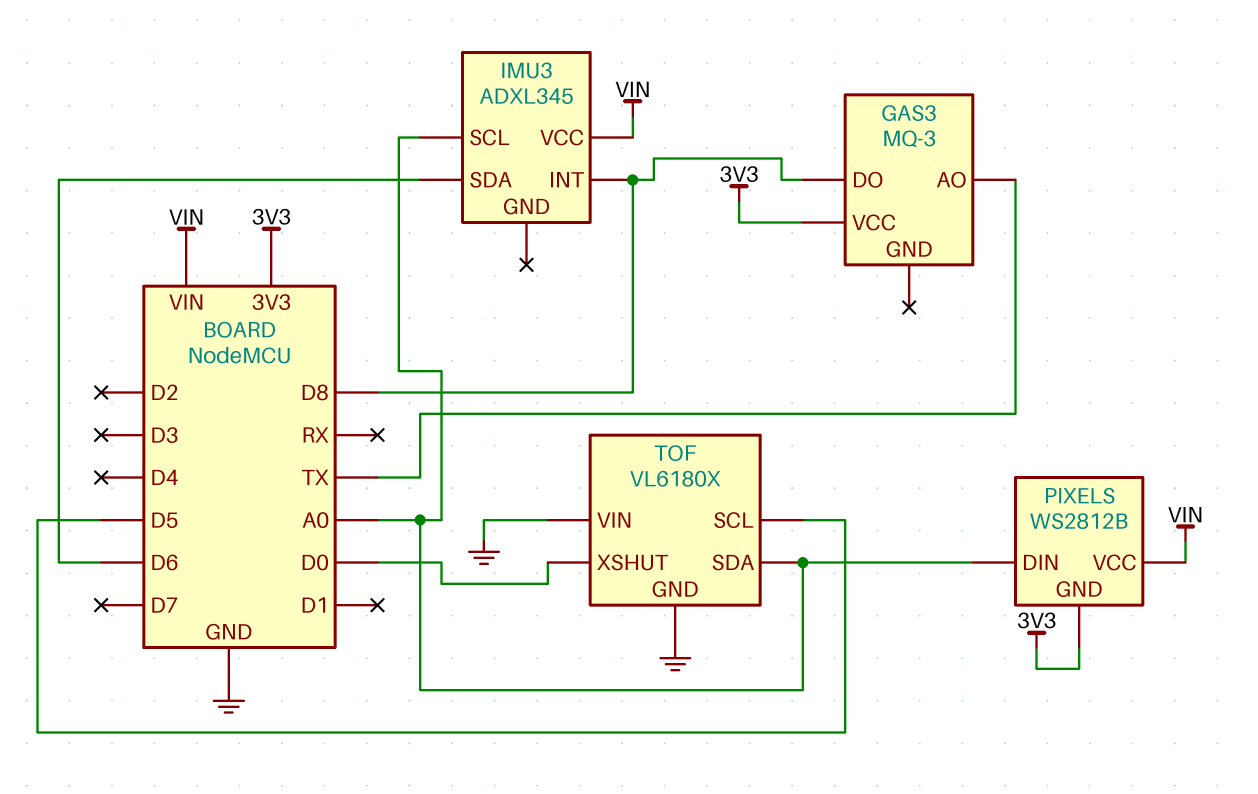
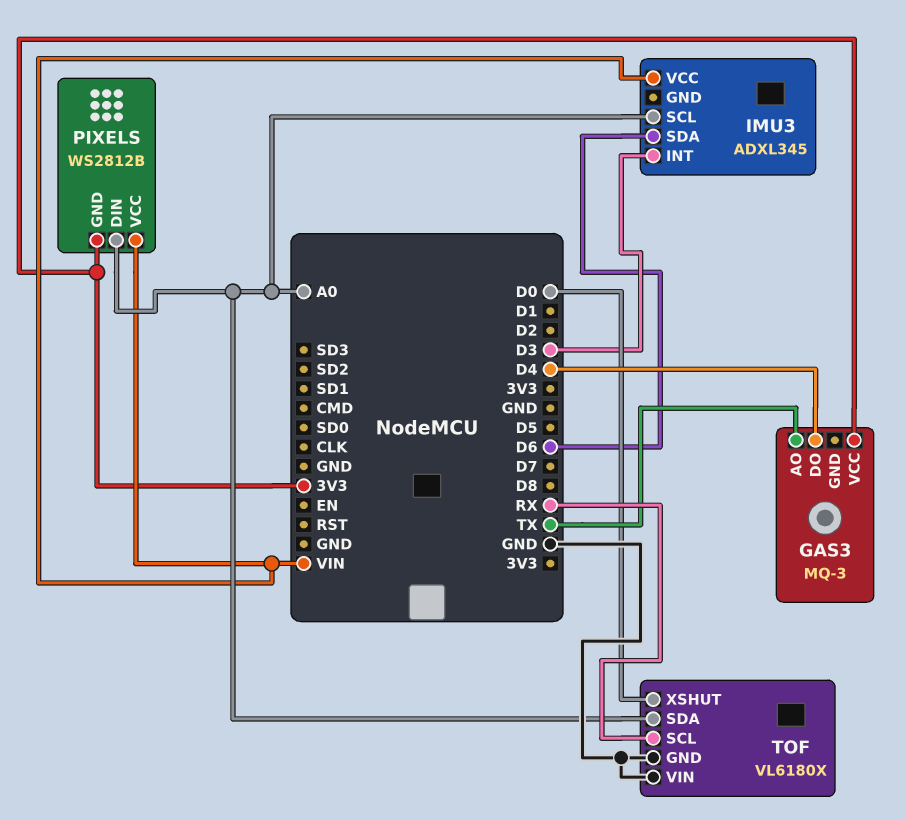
GAS3 pin DO: D8 -> D4
IMU3 pin INT: D8 -> D3
TOF pin SCL: D5 -> RX

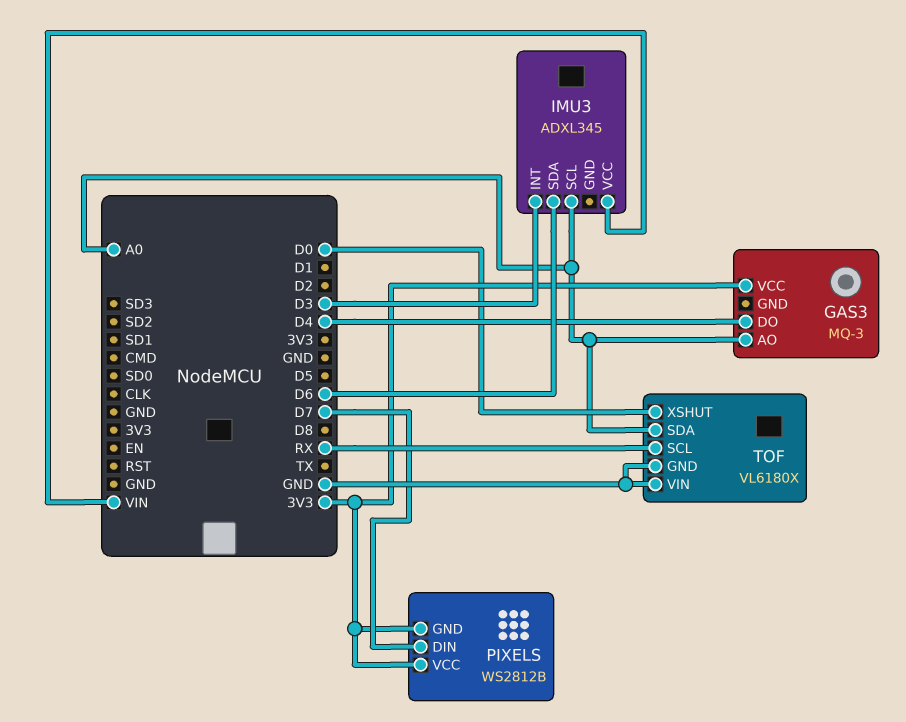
GAS3 pin AO: TX -> A0
PIXELS pin DIN: A0 -> D7
PIXELS pin VCC: VIN -> 3V3

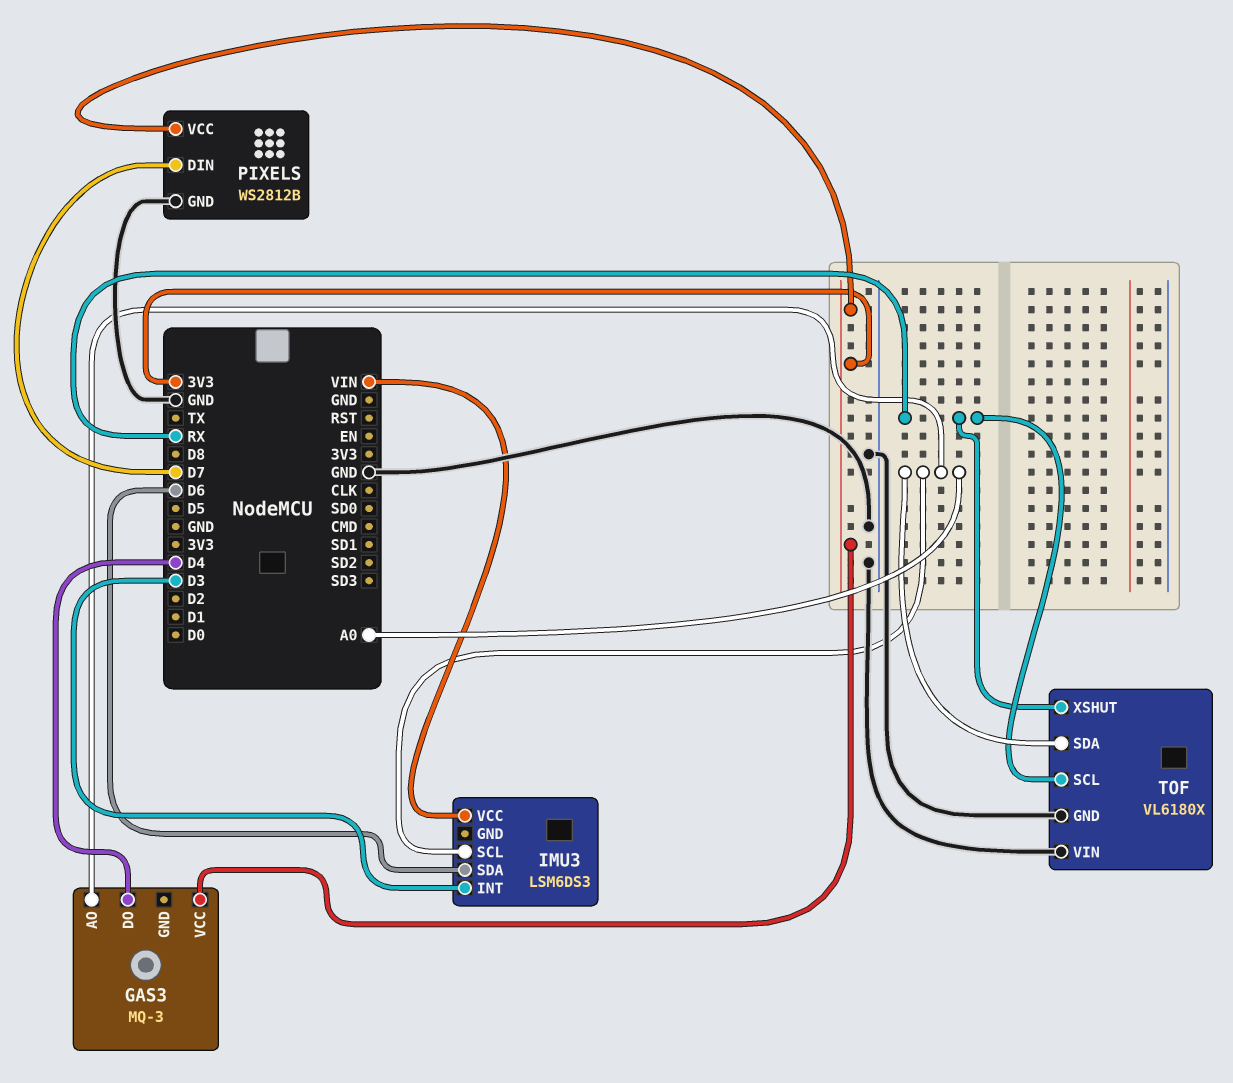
IMU3: ADXL345 -> LSM6DS3
PIXELS pin GND: 3V3 -> GND
TOF pin XSHUT: D0 -> RX

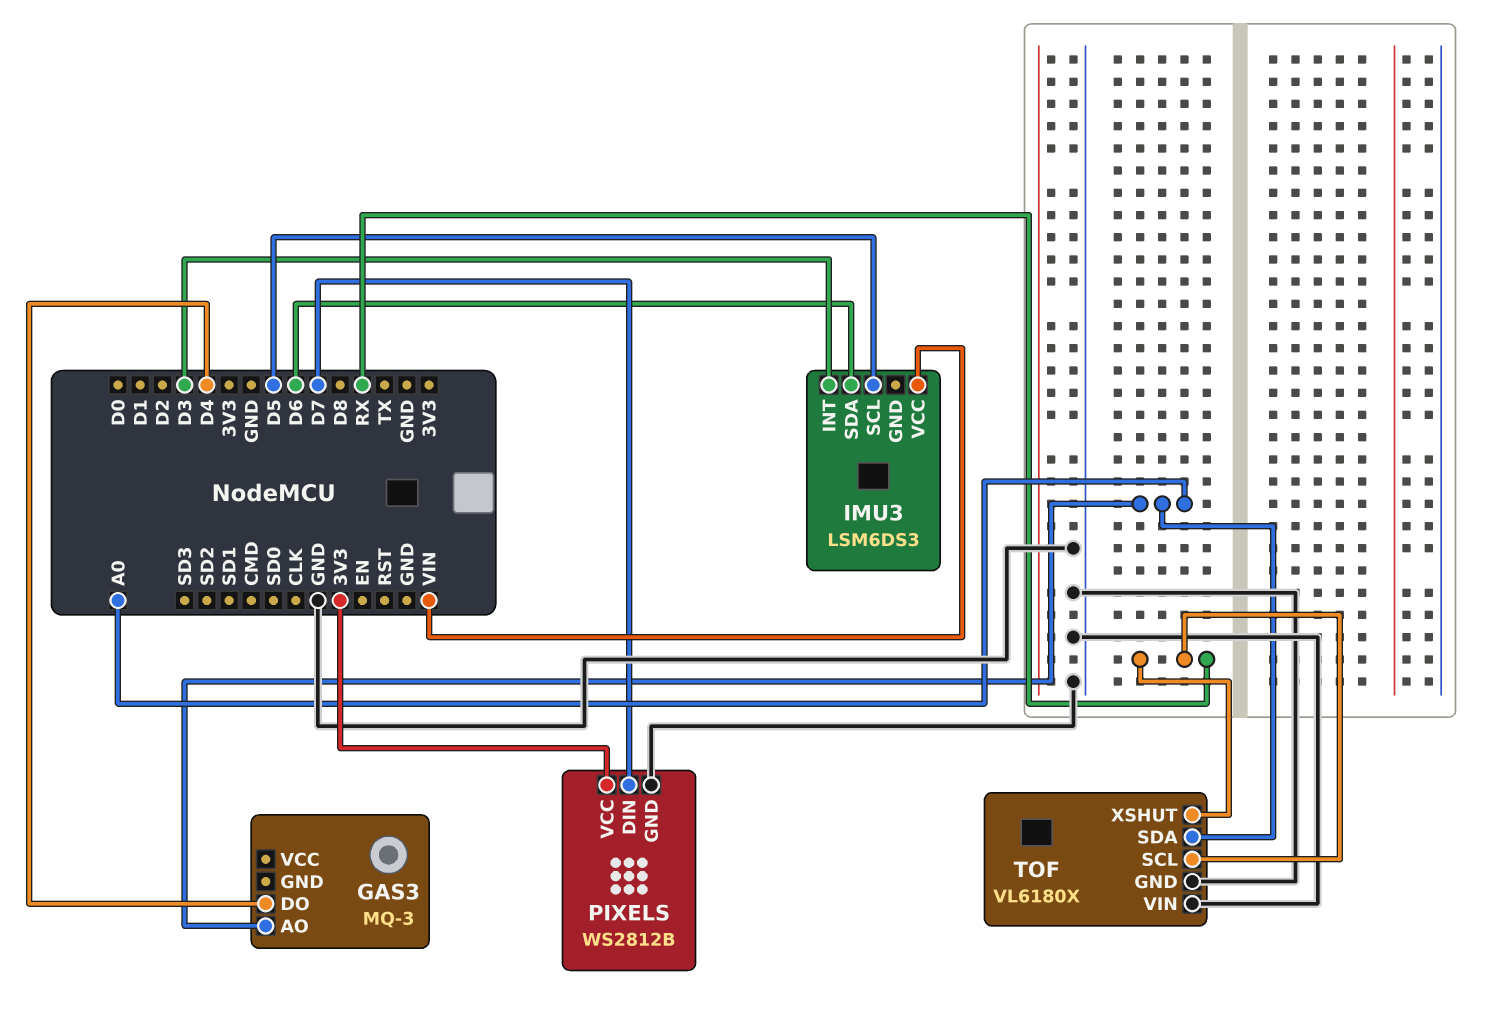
GAS3 pin VCC: 3V3 -> none
IMU3 pin SCL: A0 -> D5

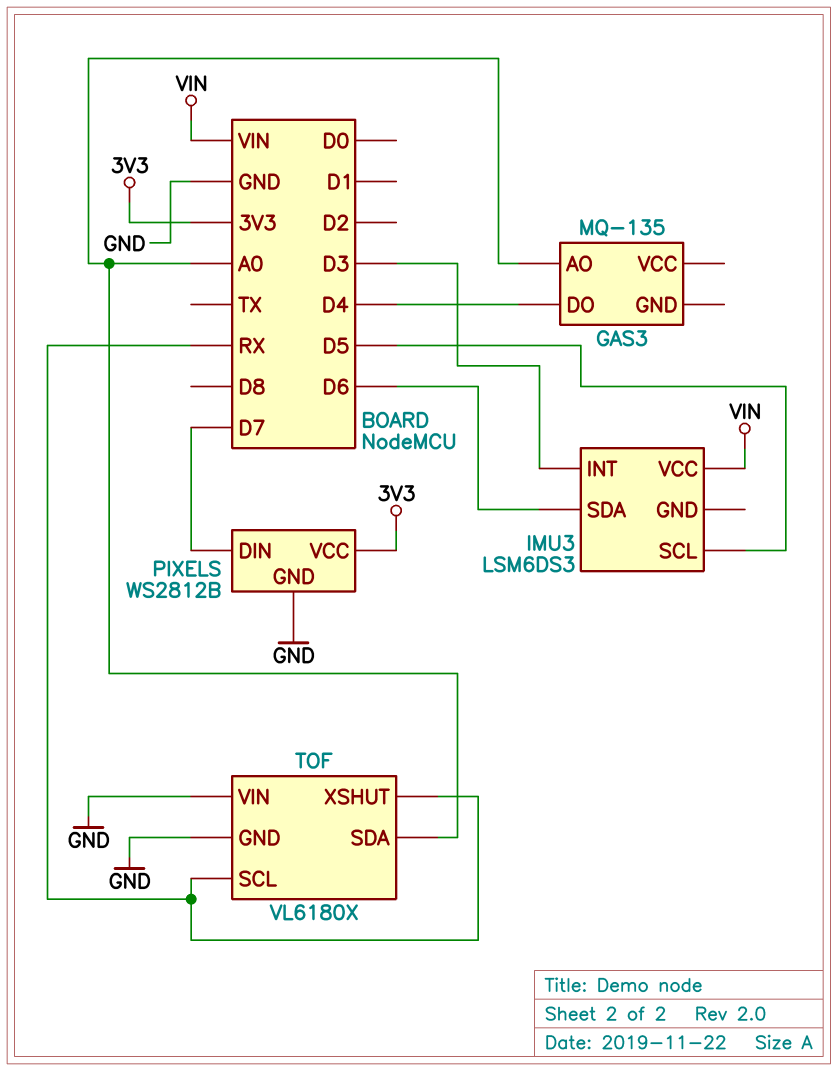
GAS3: MQ-3 -> MQ-135

